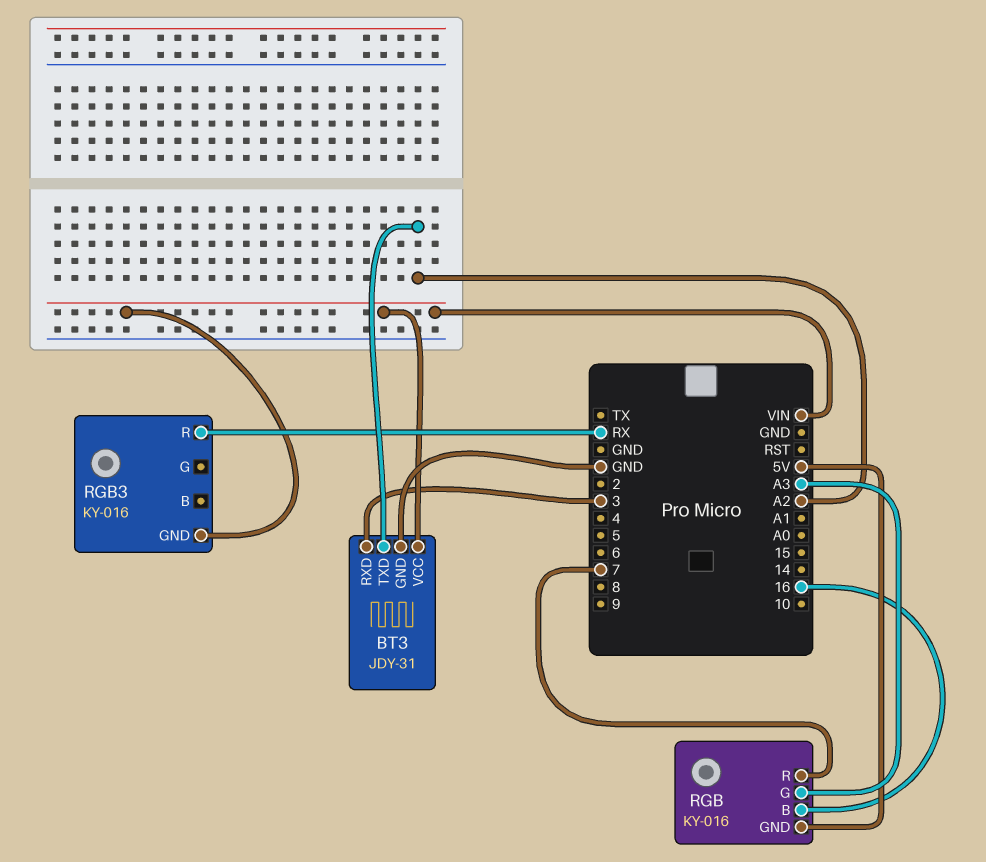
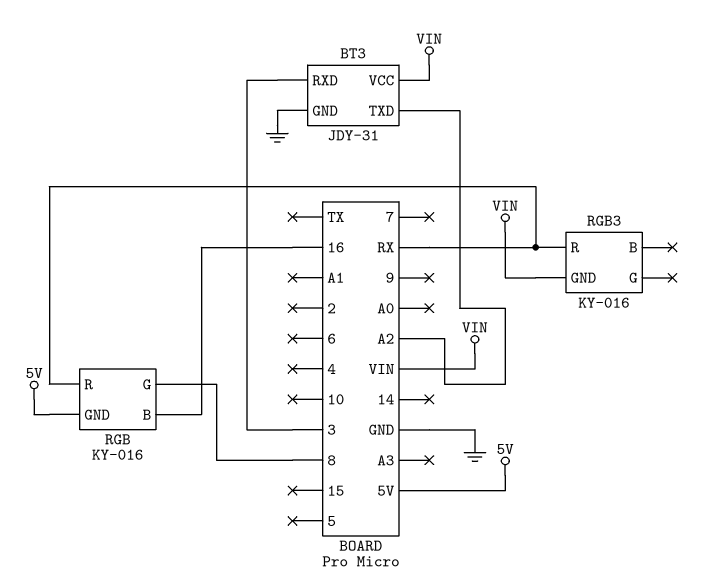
RGB pin G: A3 -> 8
RGB pin R: 7 -> RX

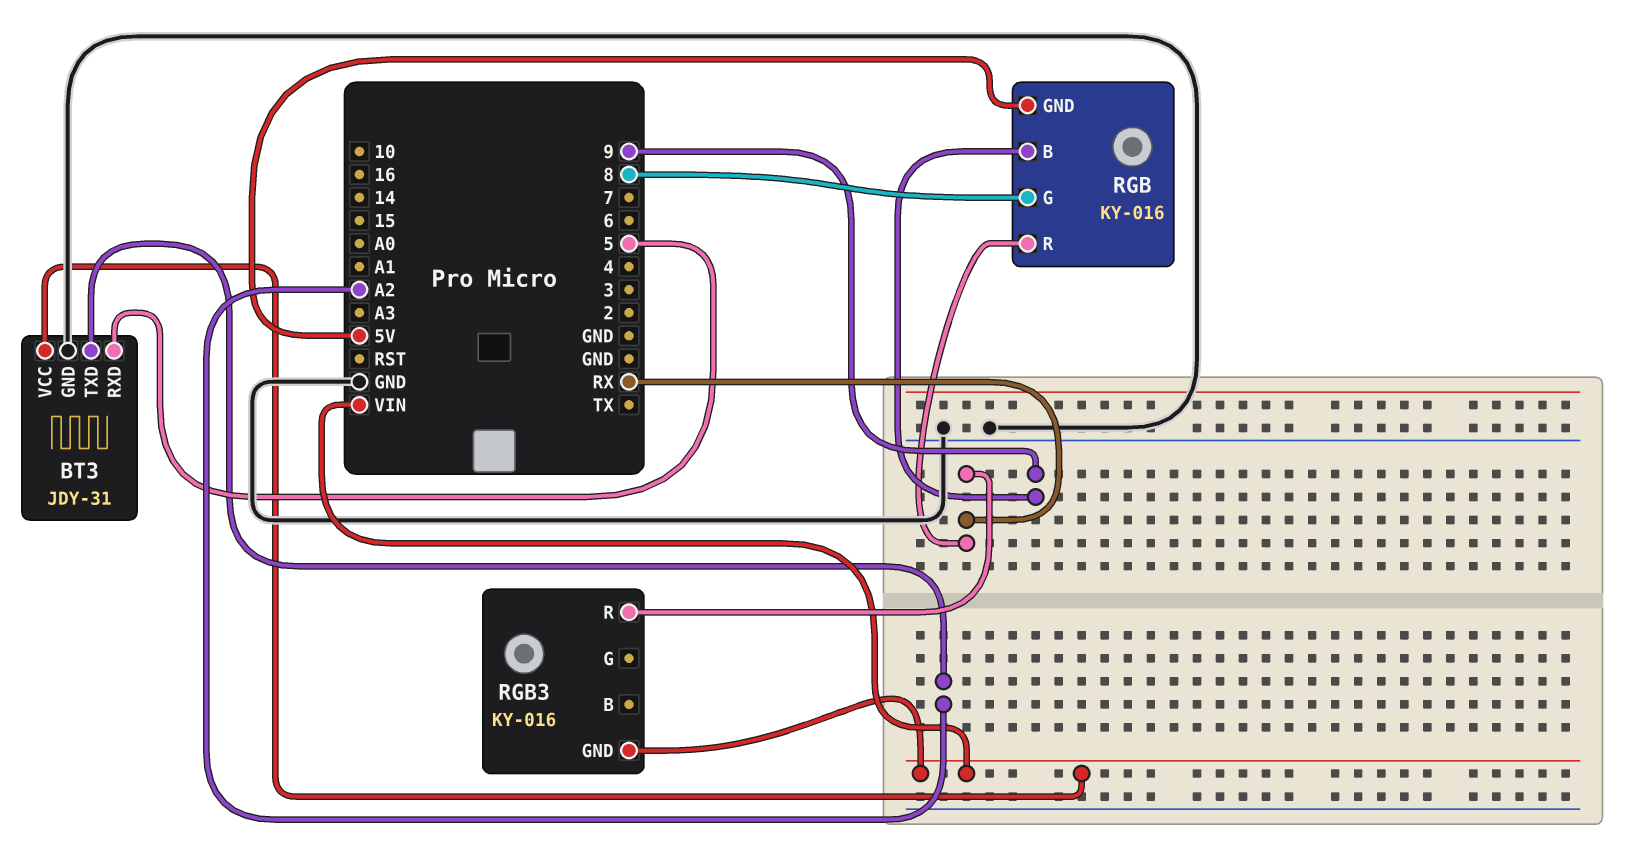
BT3 pin RXD: 3 -> 5
RGB pin B: 16 -> 9

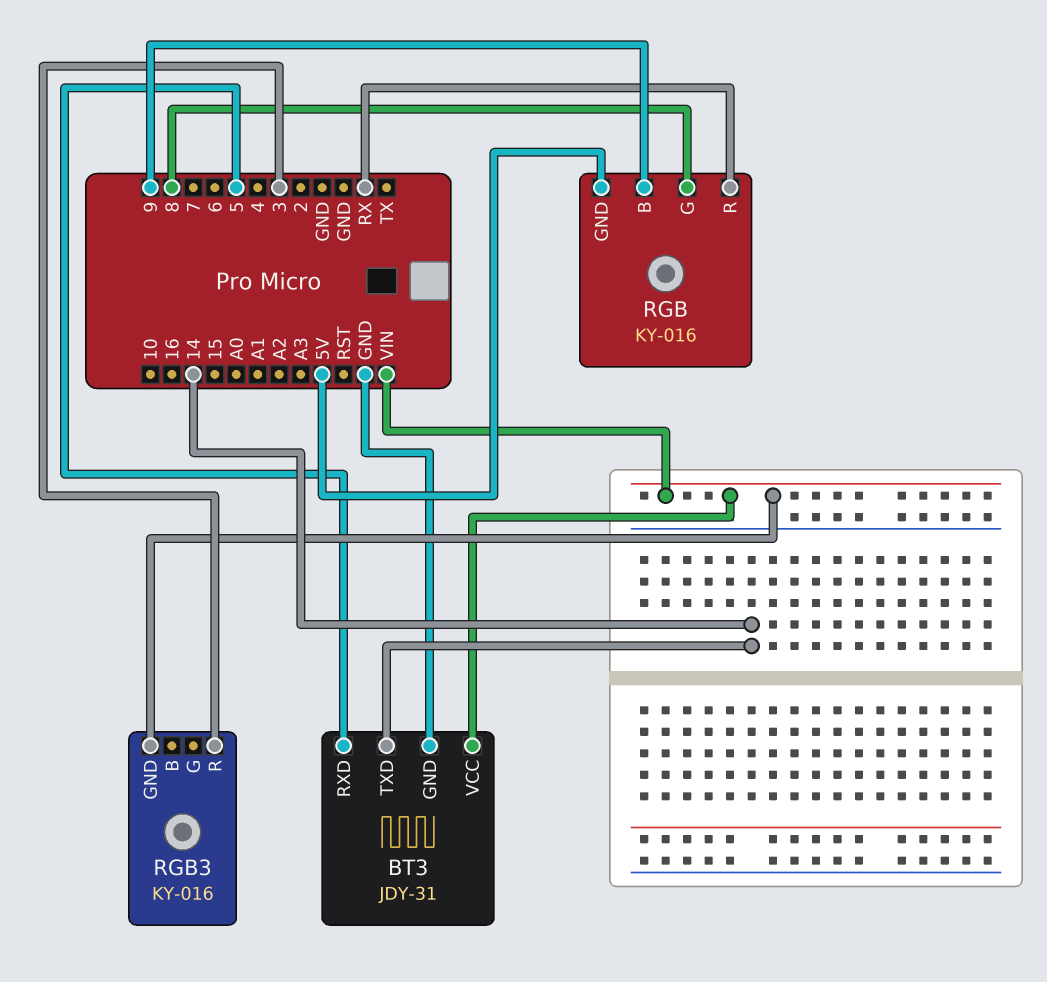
BT3 pin TXD: A2 -> 14
RGB3 pin R: RX -> 3

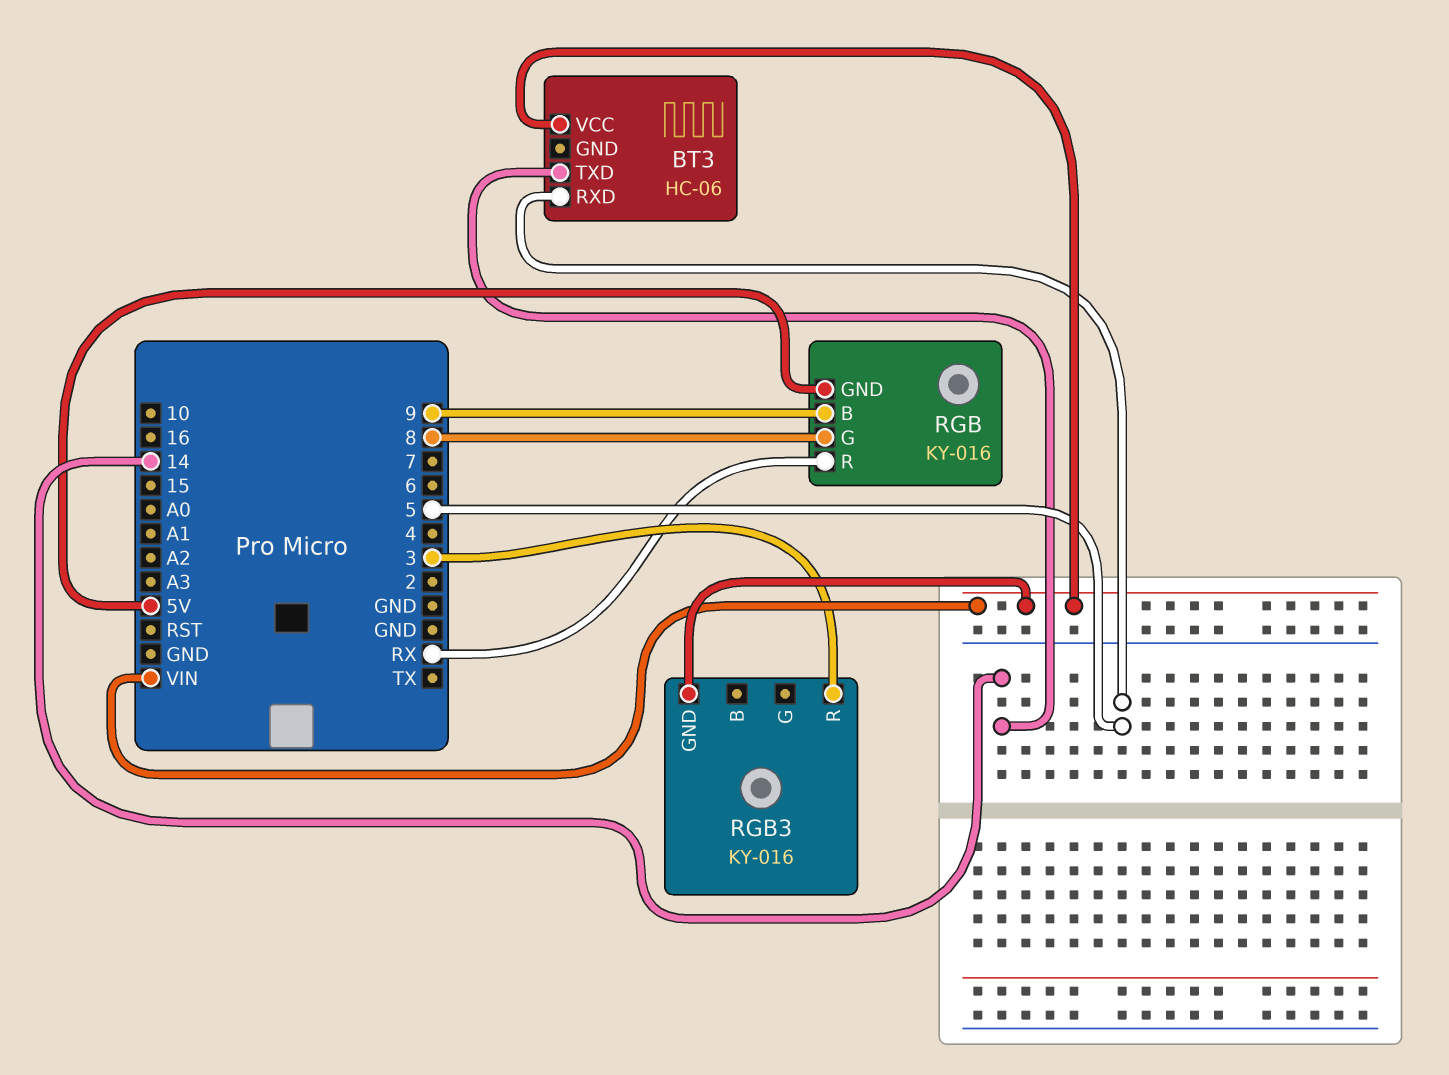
BT3: JDY-31 -> HC-06
BT3 pin GND: GND -> none

